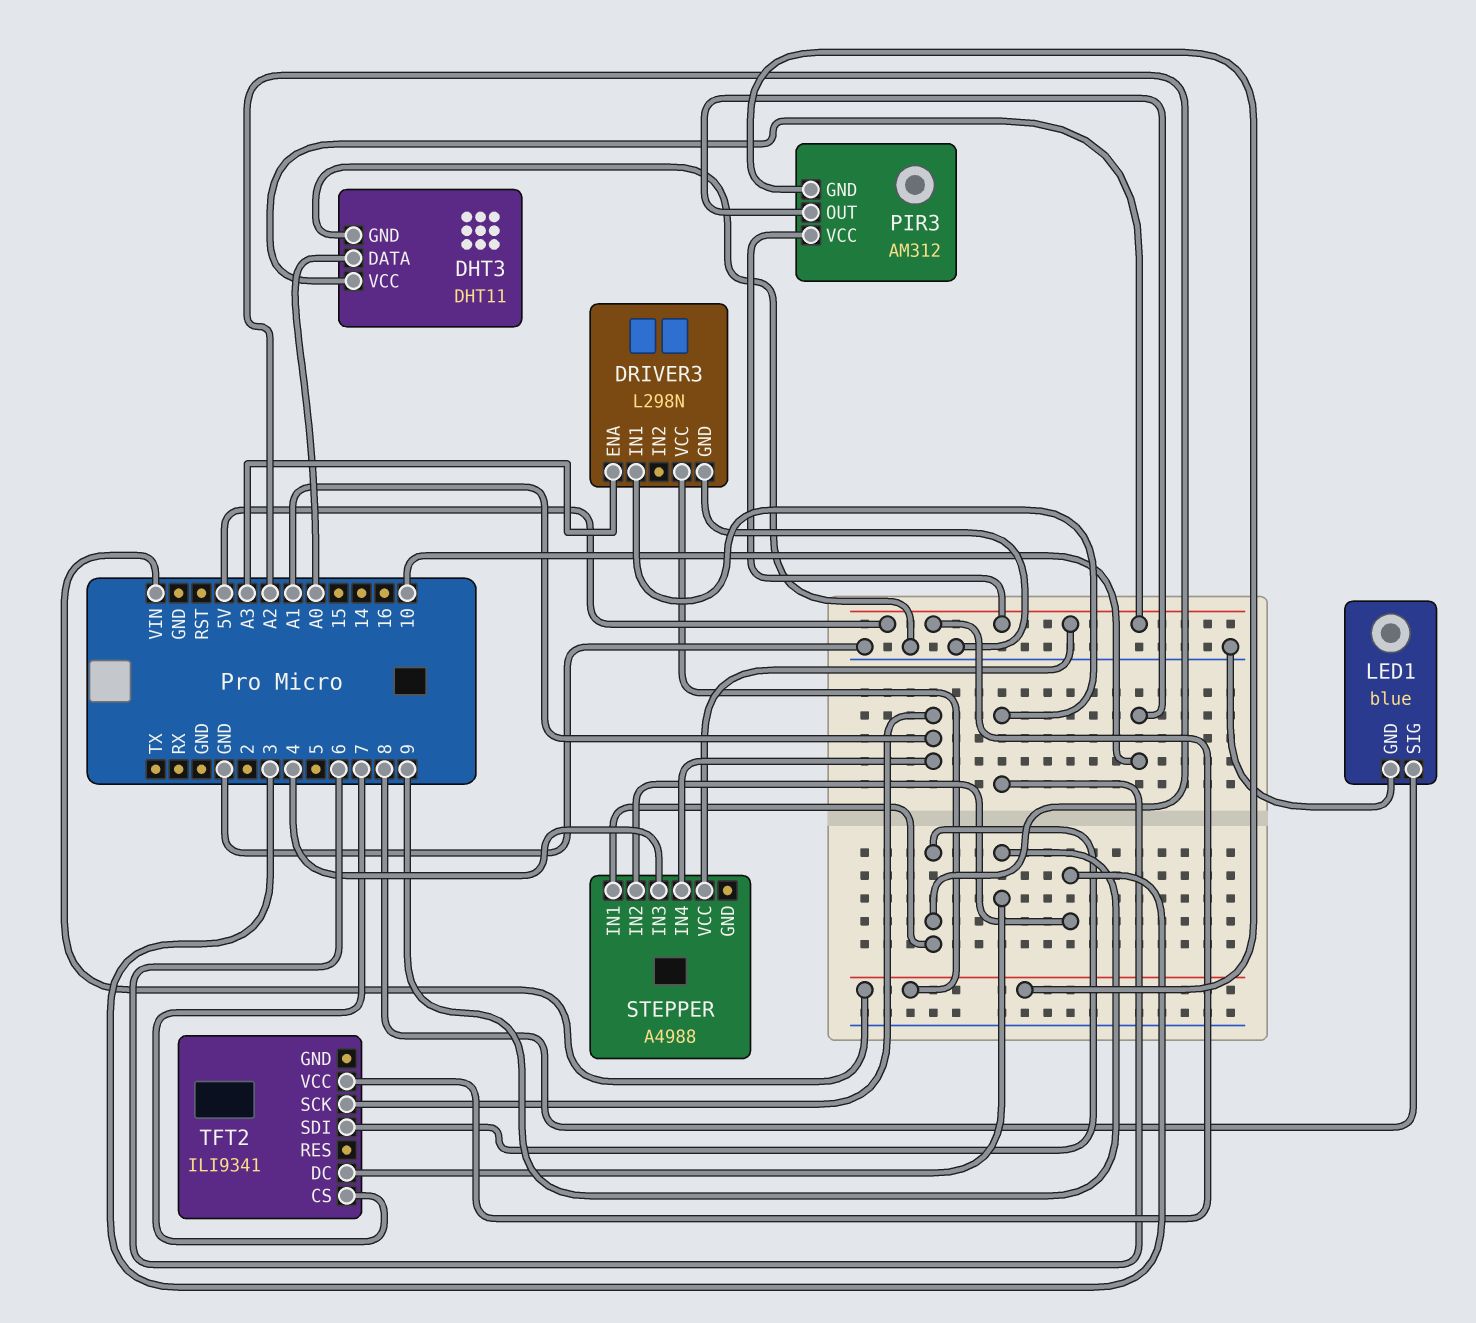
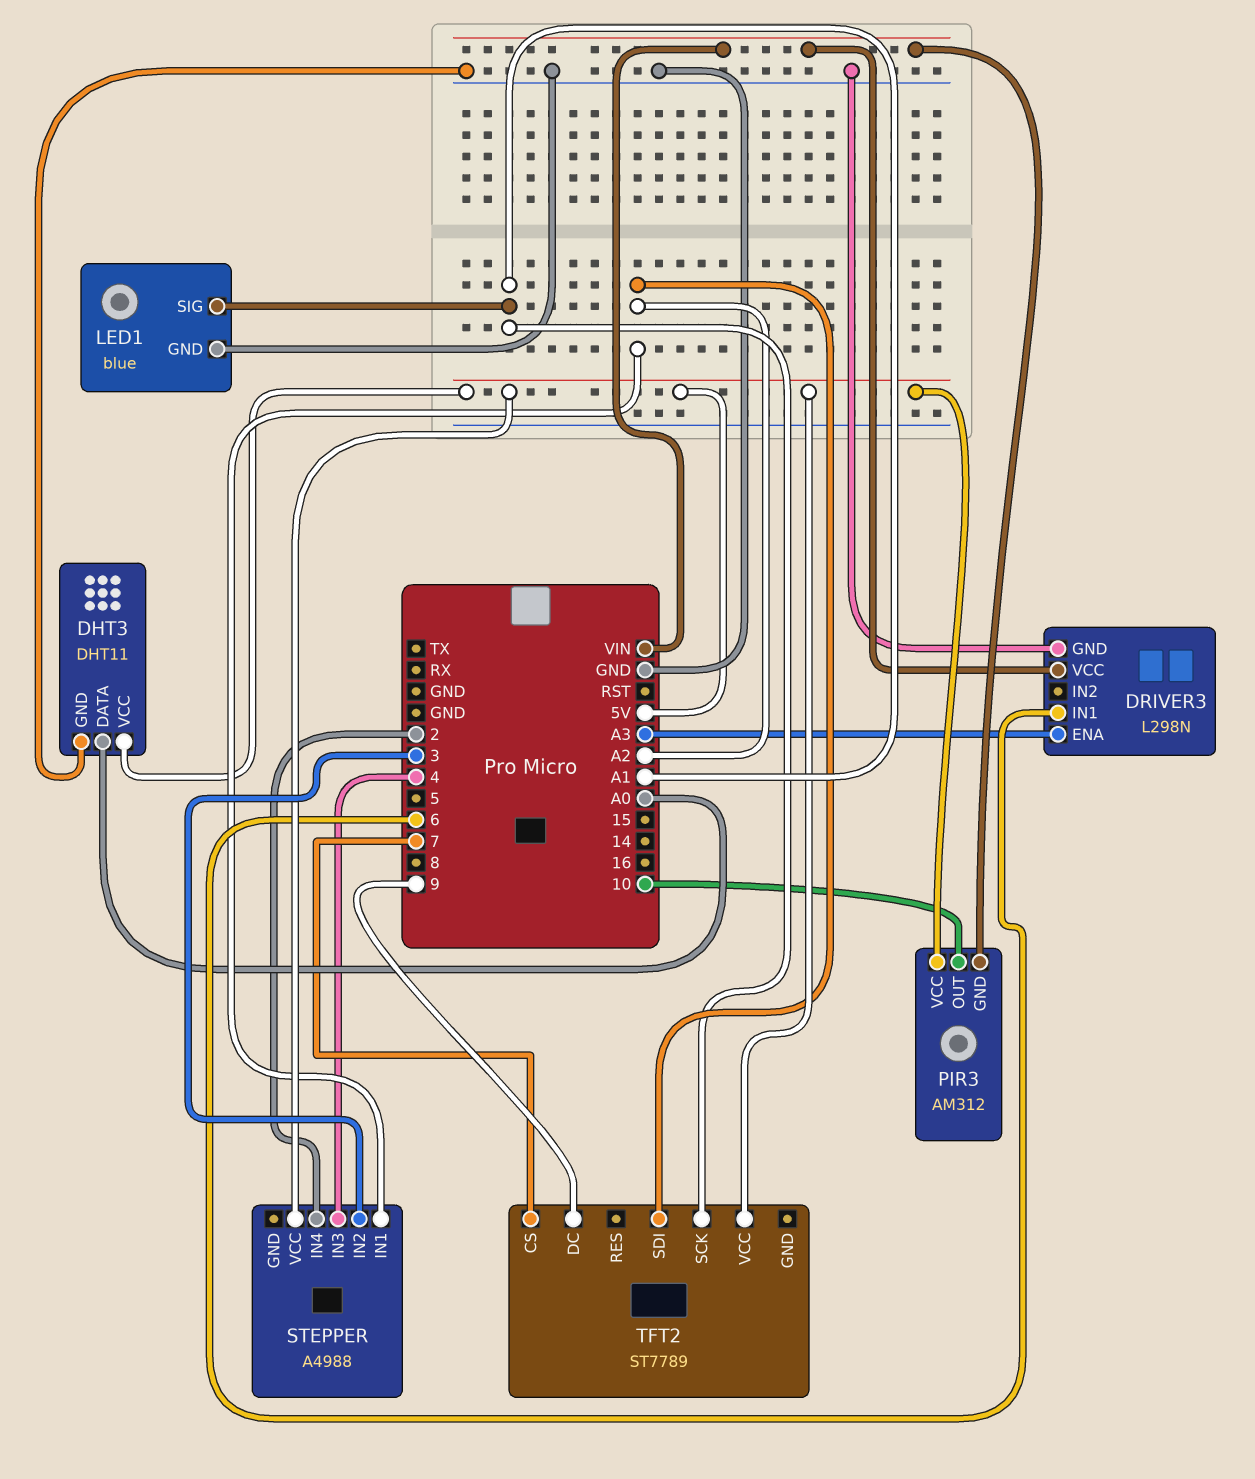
LED1 pin SIG: 8 -> A1
STEPPER pin IN4: A1 -> 2
TFT2: ILI9341 -> ST7789

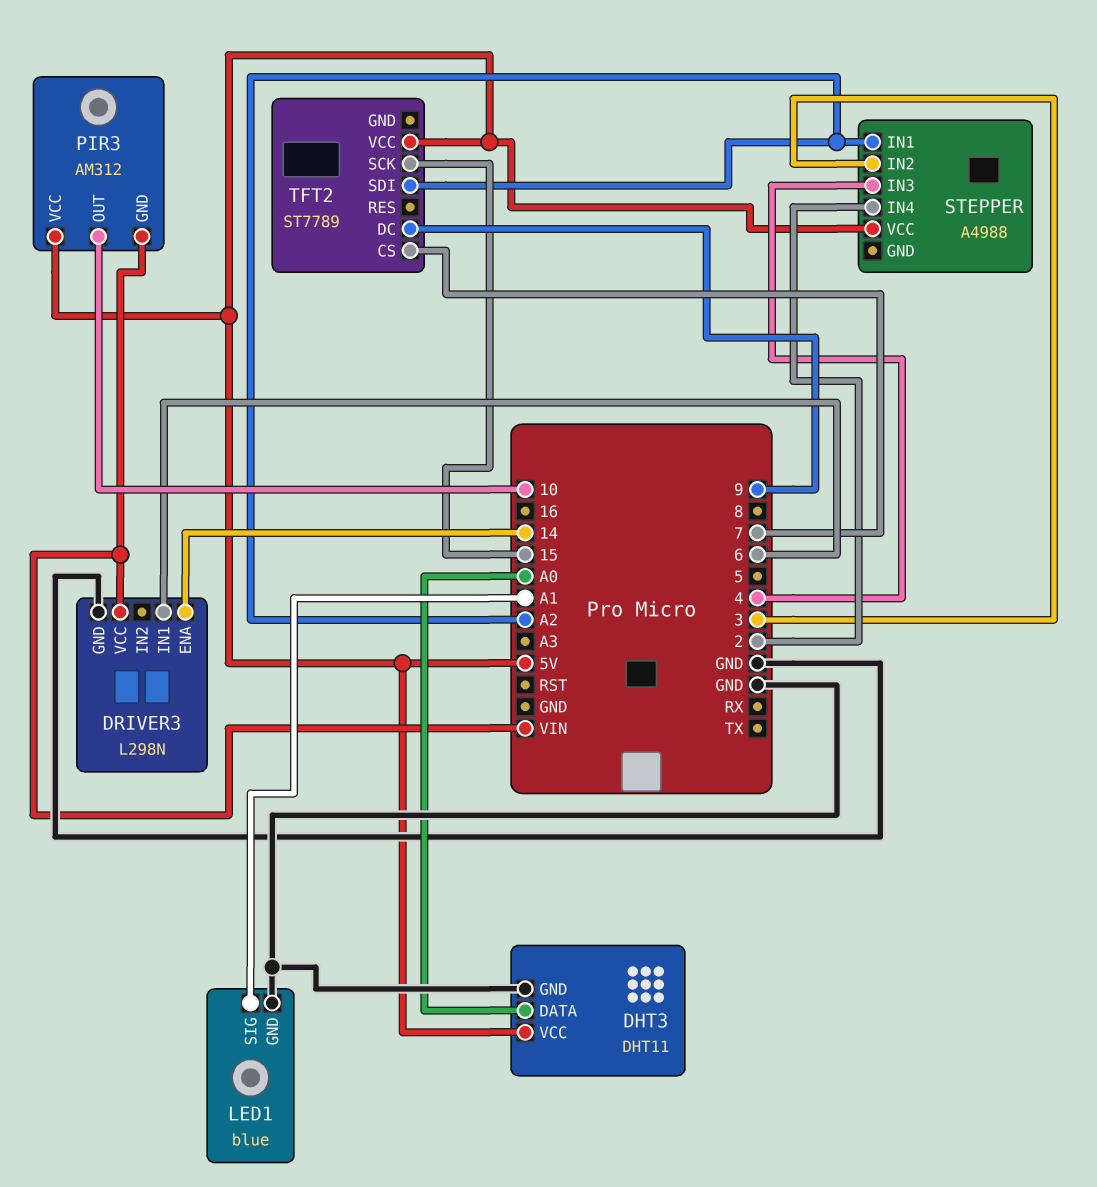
DRIVER3 pin ENA: A3 -> 14
TFT2 pin SCK: A1 -> 15

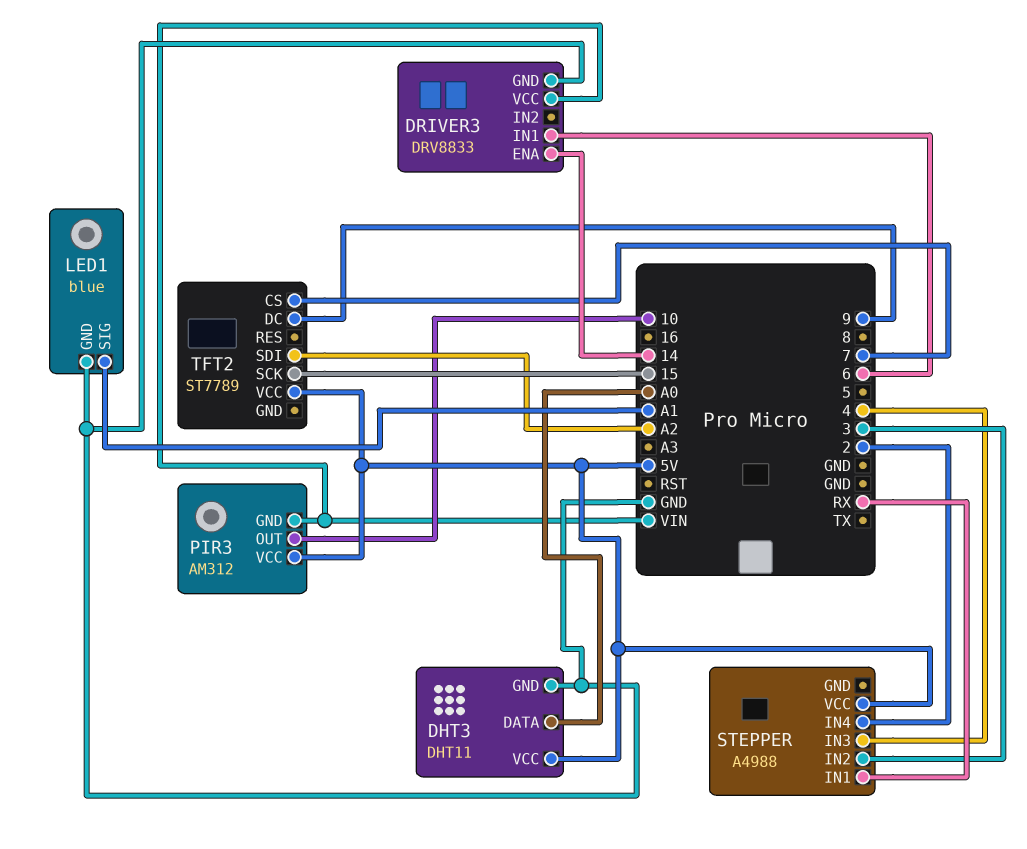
DRIVER3: L298N -> DRV8833
STEPPER pin IN1: A2 -> RX

